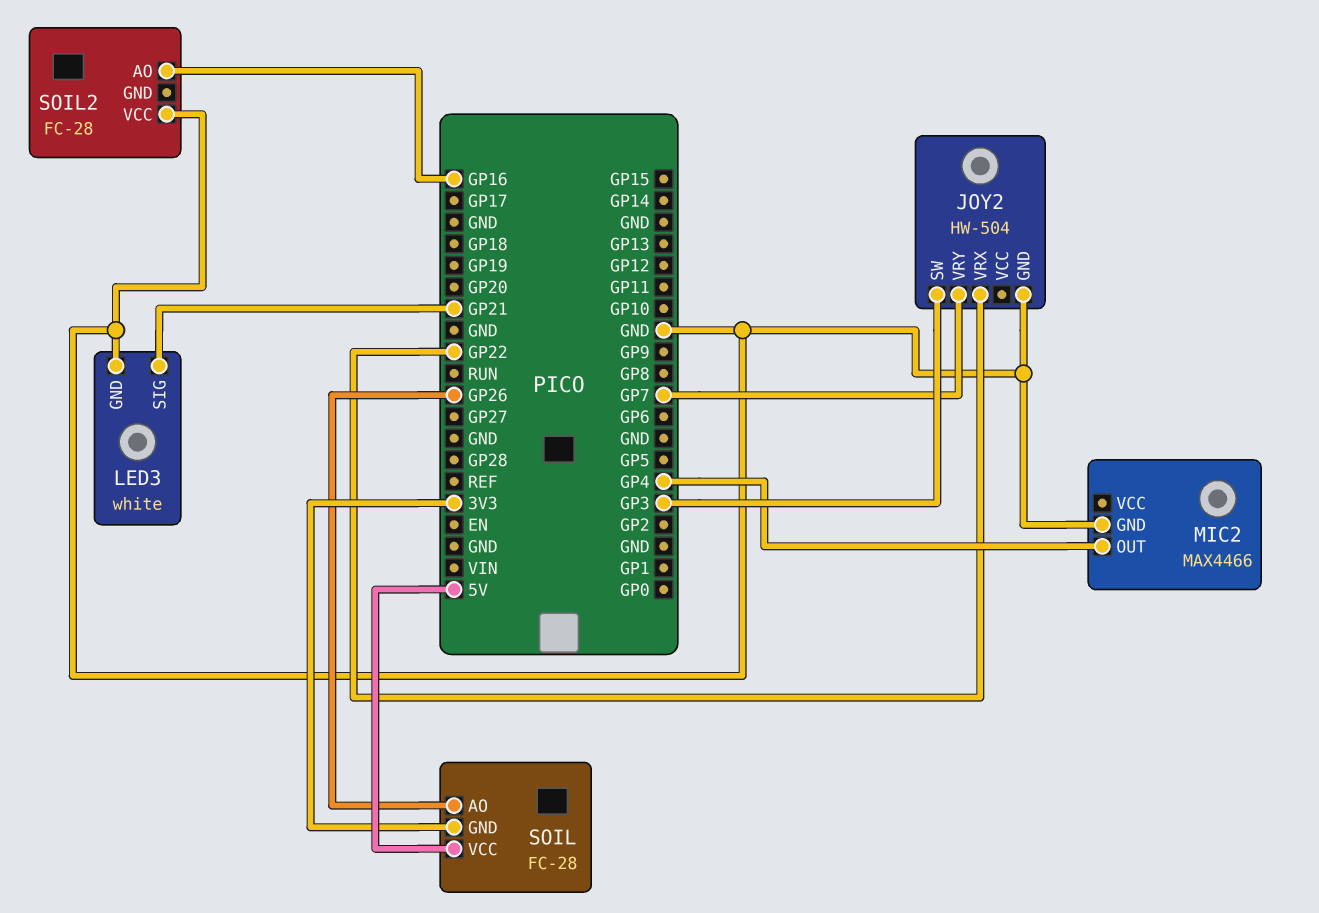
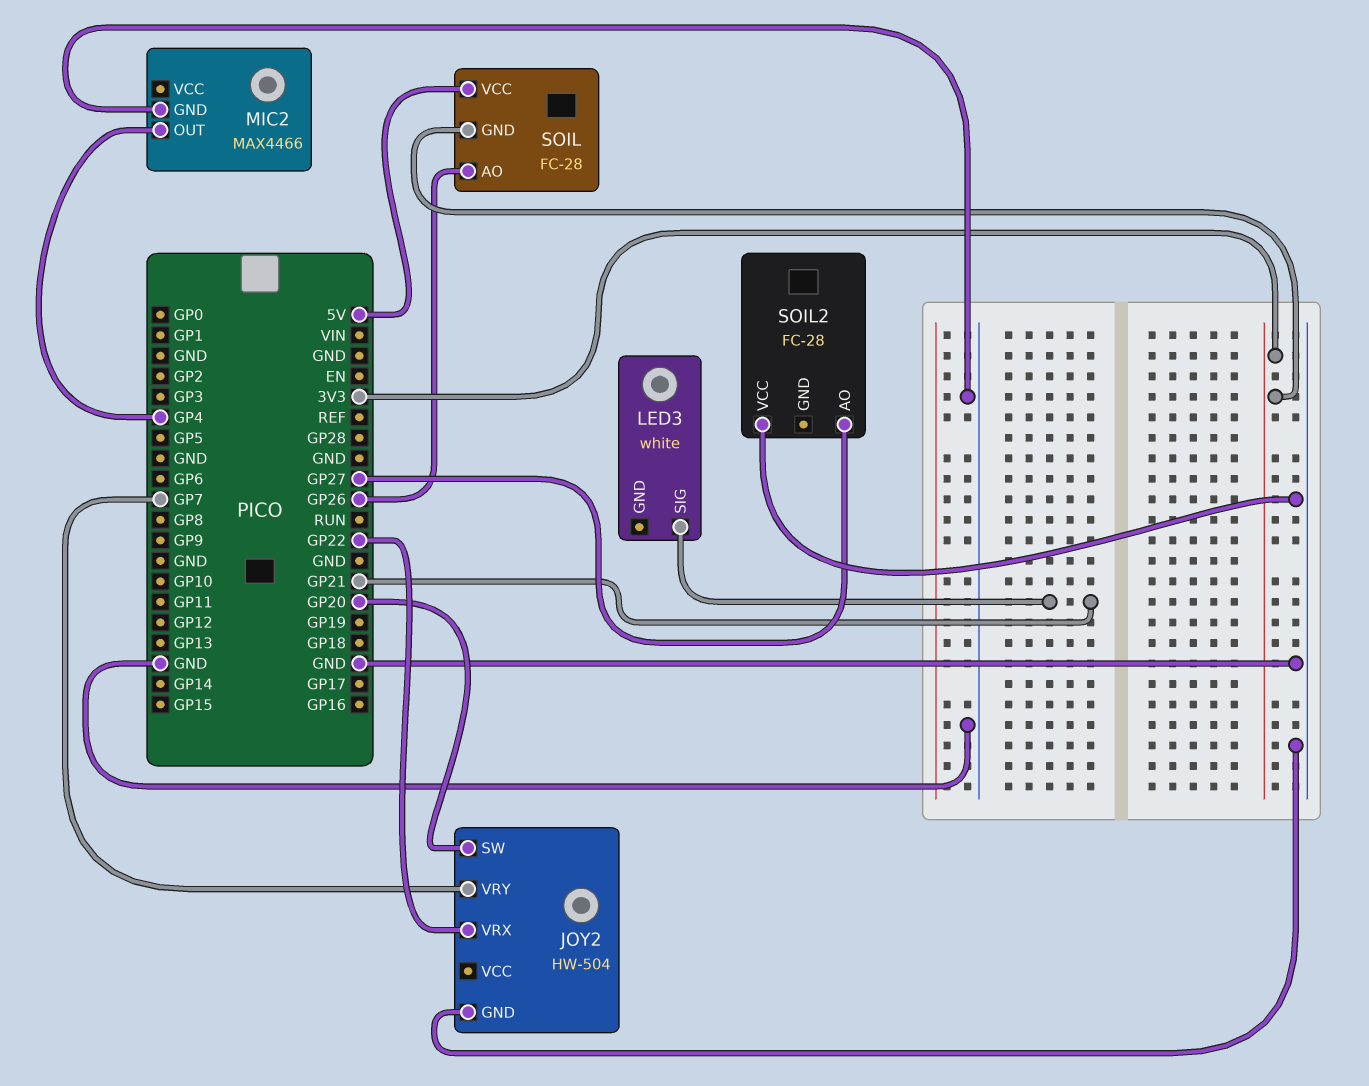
JOY2 pin SW: GP3 -> GP20
LED3 pin GND: GND -> none
SOIL2 pin AO: GP16 -> GP27

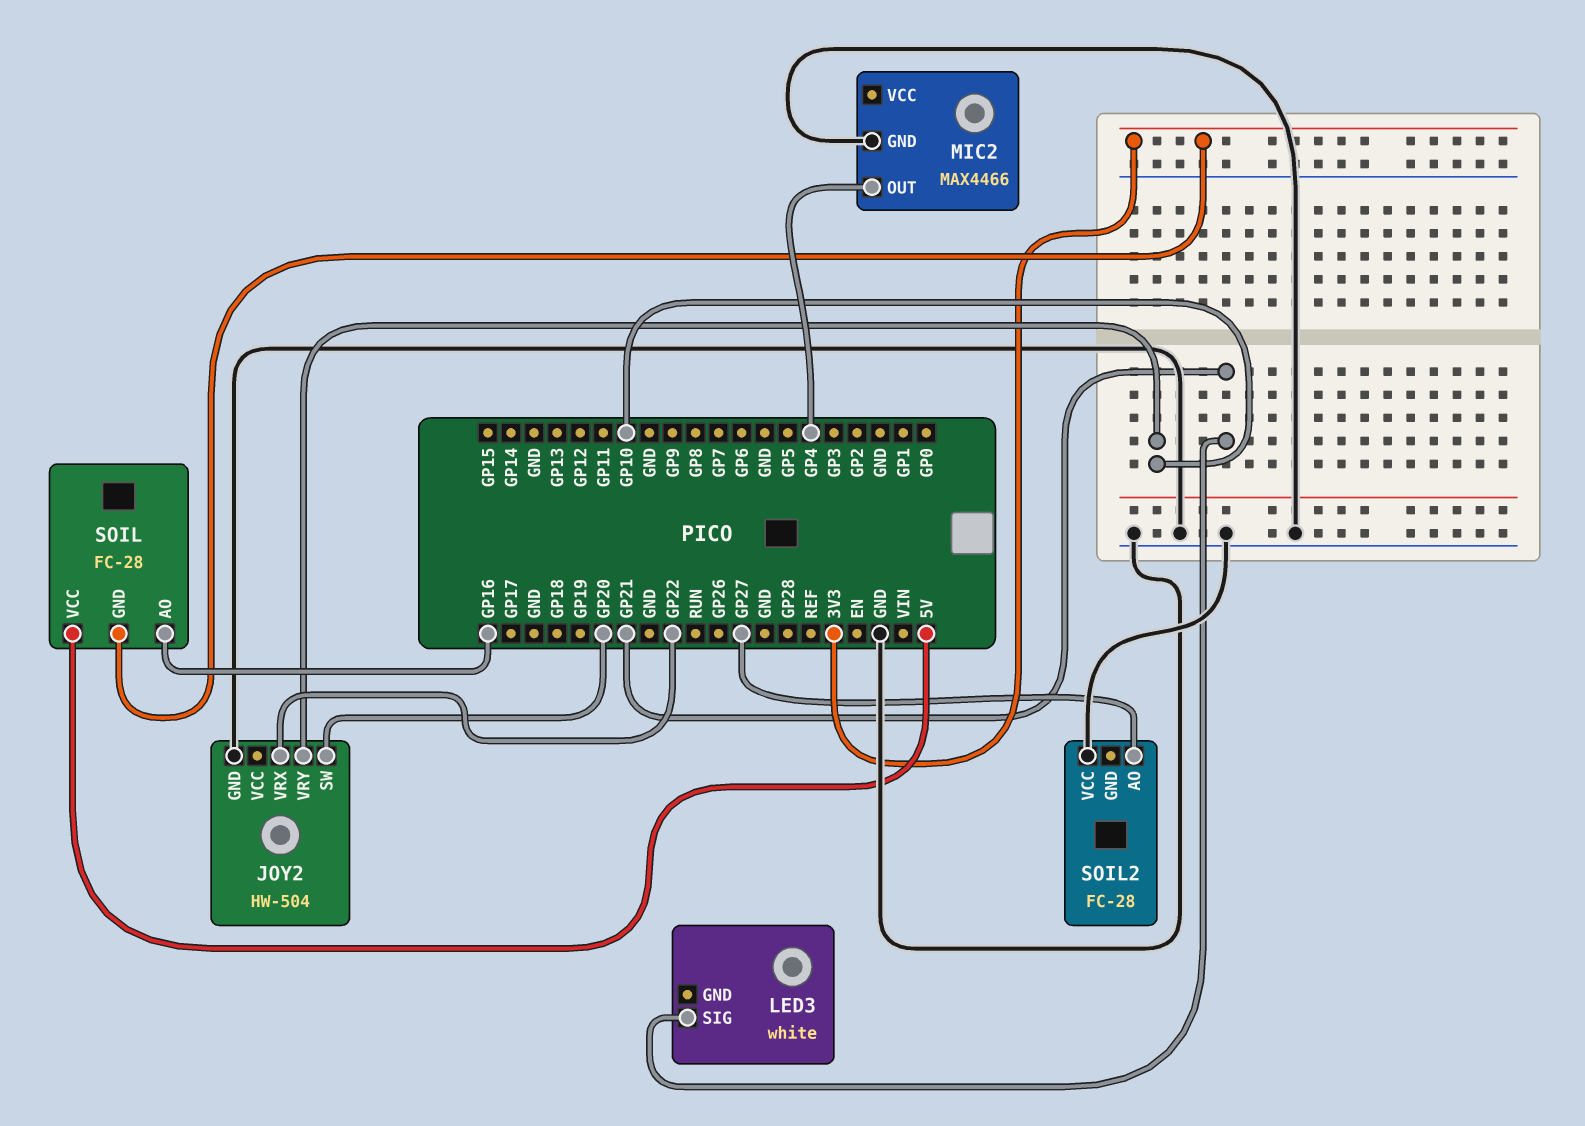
JOY2 pin VRY: GP7 -> GP10
SOIL pin AO: GP26 -> GP16

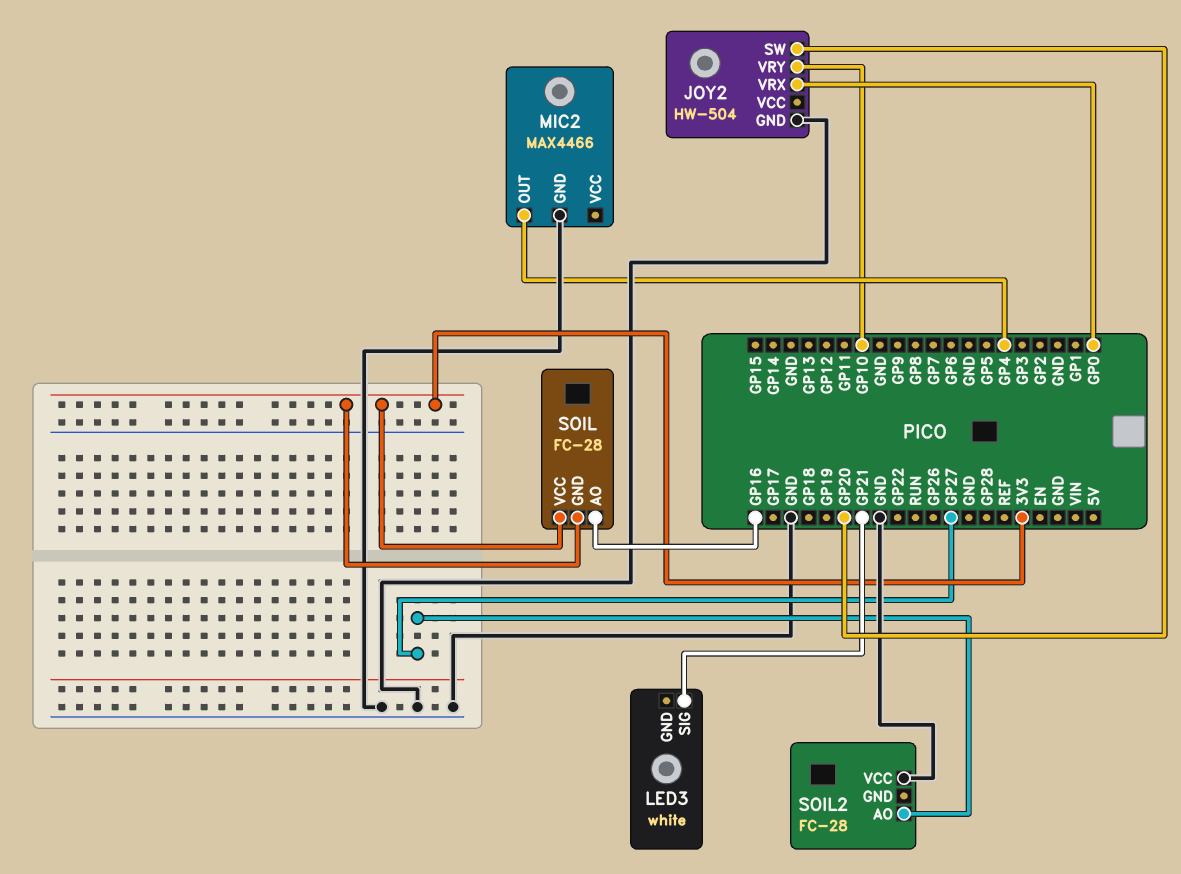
JOY2 pin VRX: GP22 -> GP0
SOIL pin VCC: 5V -> 3V3

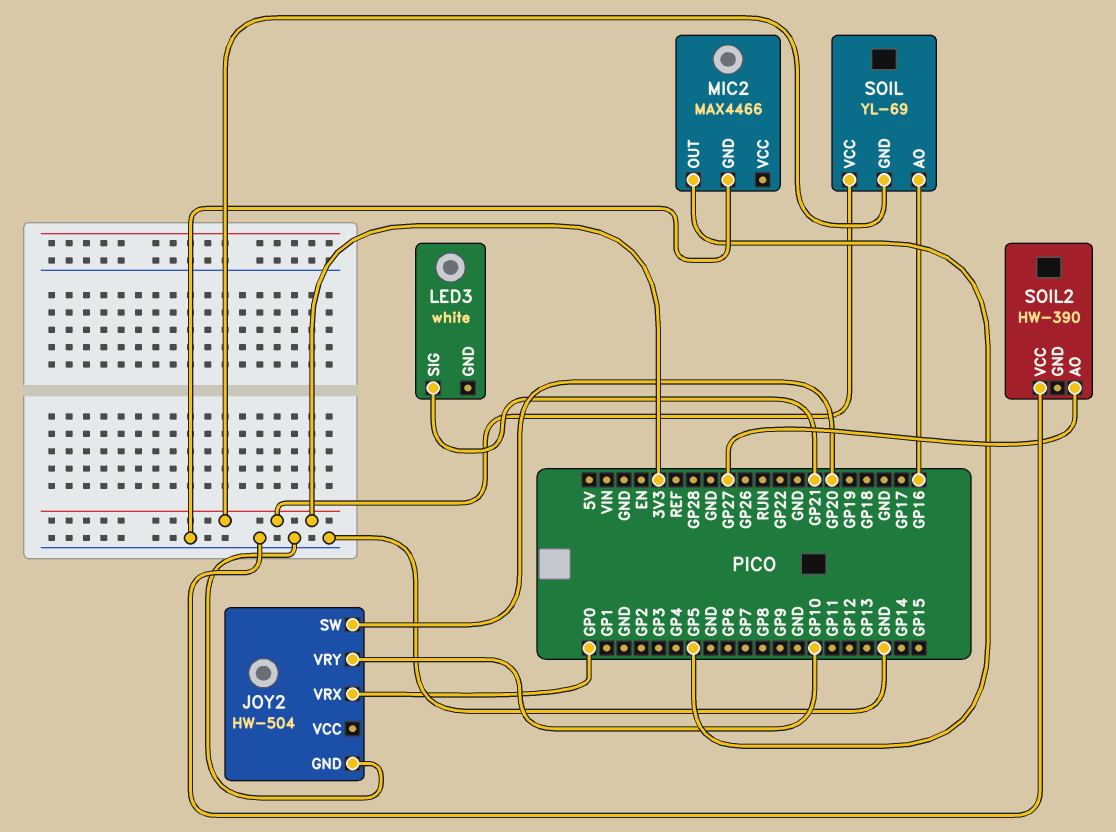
MIC2 pin OUT: GP4 -> GP5
SOIL: FC-28 -> YL-69
SOIL2: FC-28 -> HW-390

